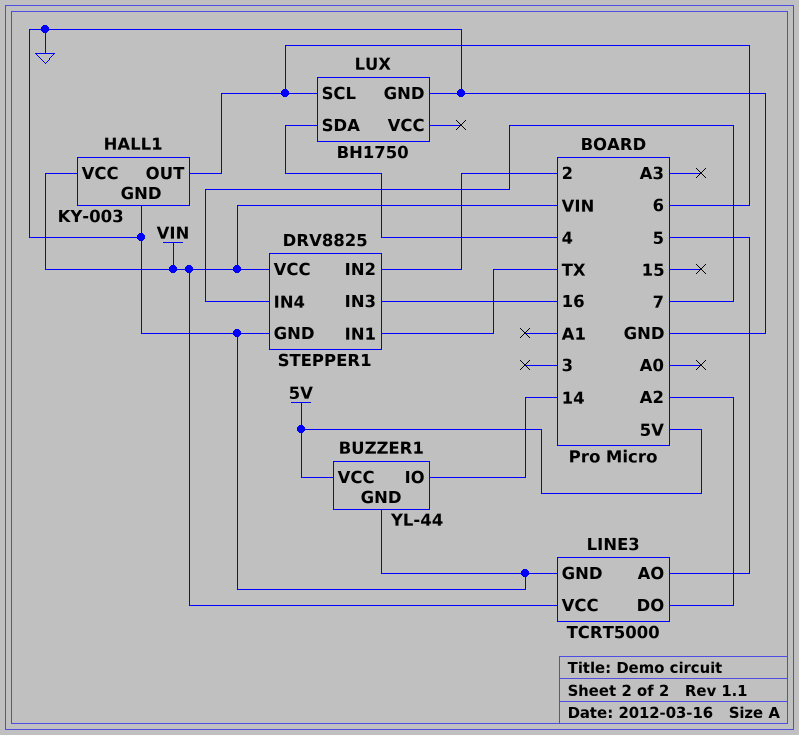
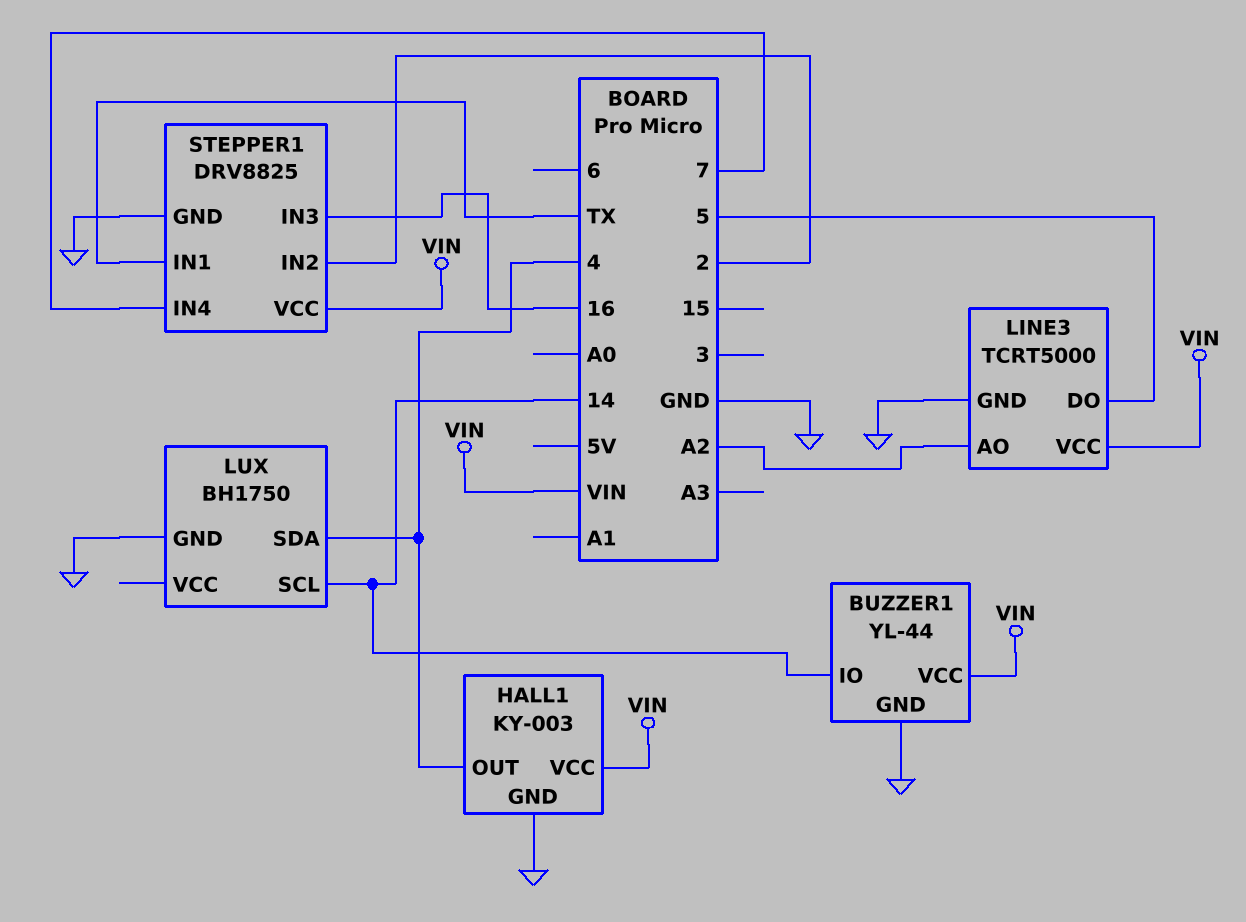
BUZZER1 pin VCC: 5V -> VIN
HALL1 pin OUT: 6 -> 4
LINE3 pin AO: 5 -> A2
LINE3 pin DO: A2 -> 5
LUX pin SCL: 6 -> 14

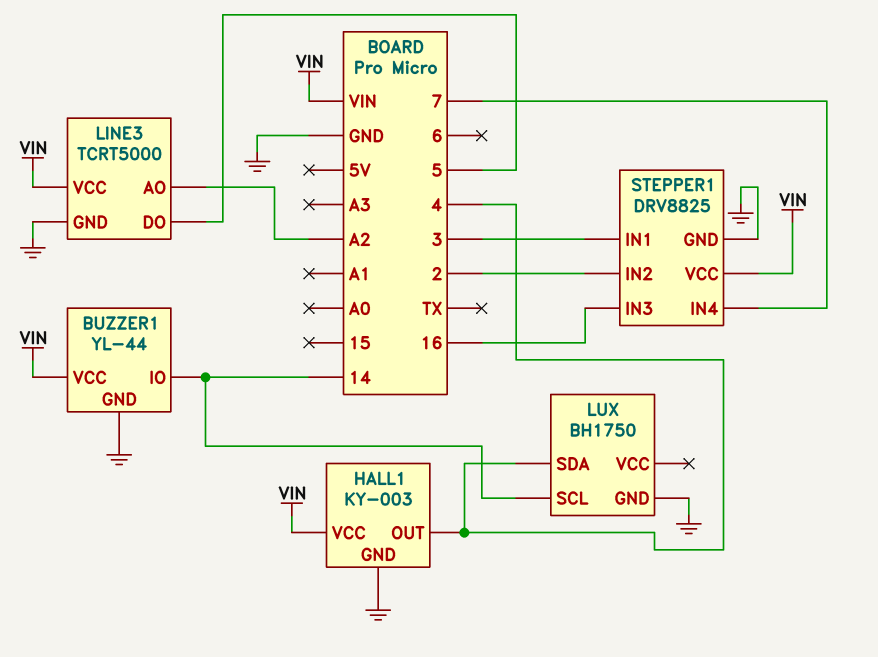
STEPPER1 pin IN1: TX -> 3

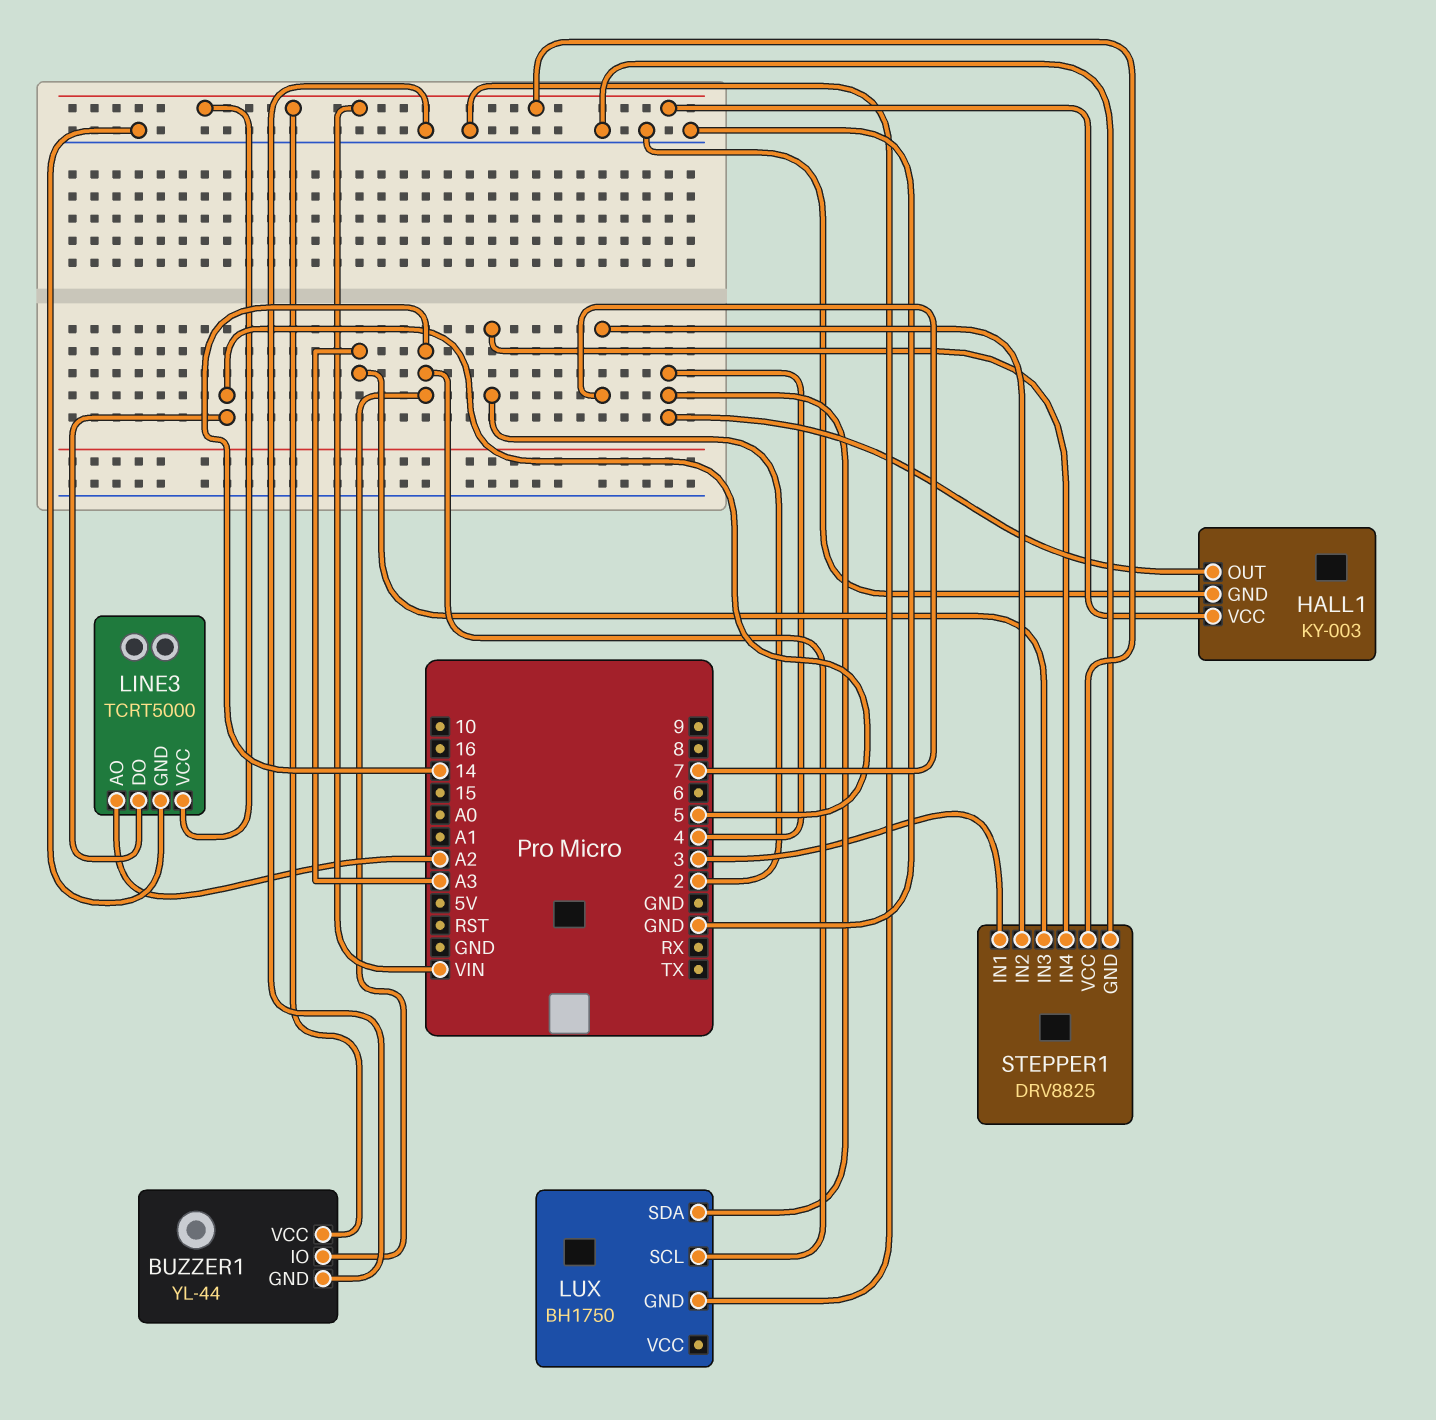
STEPPER1 pin IN2: 2 -> 7
STEPPER1 pin IN3: 16 -> A3
STEPPER1 pin IN4: 7 -> 2

